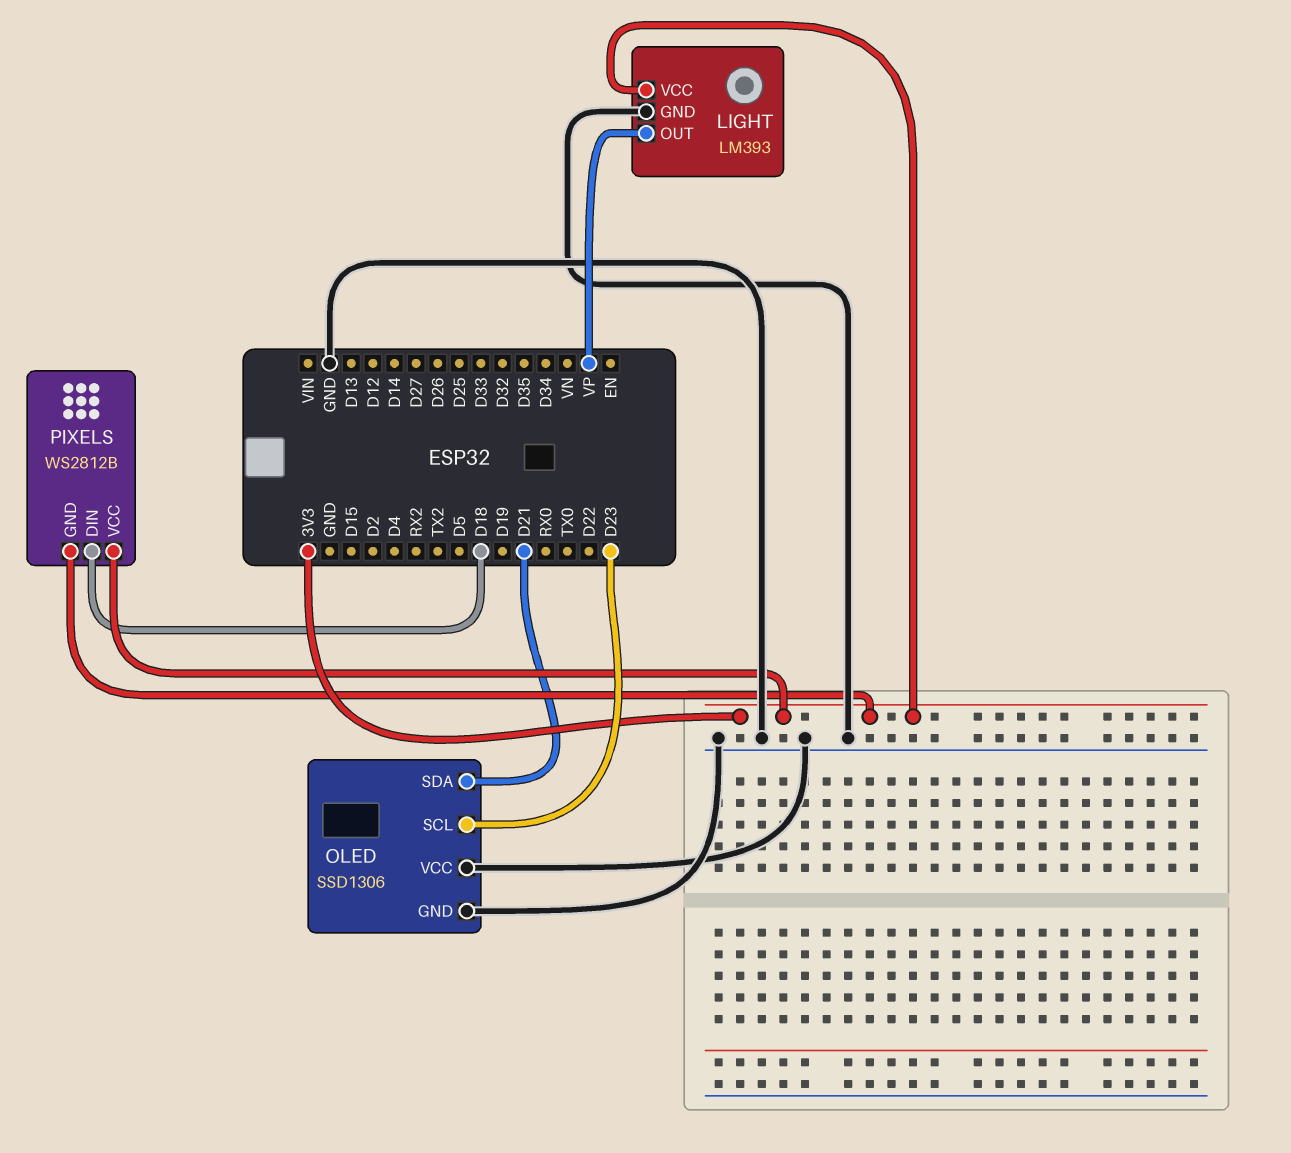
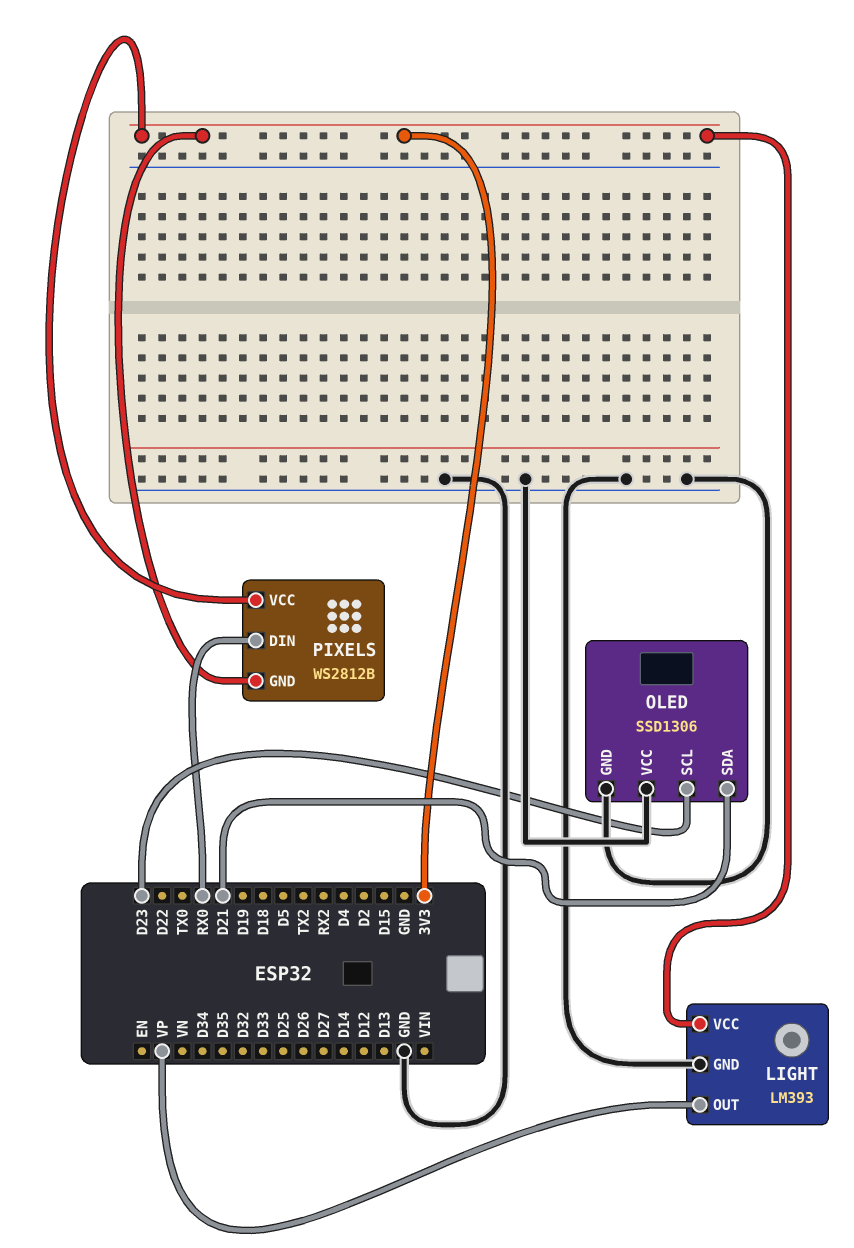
PIXELS pin DIN: D18 -> RX0

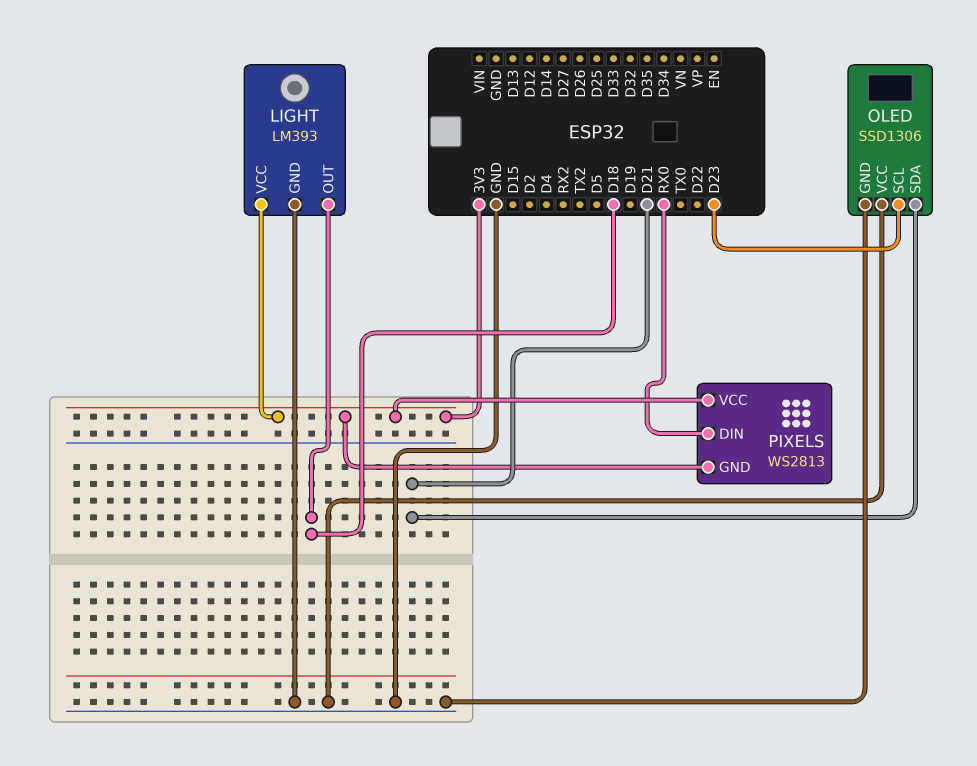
LIGHT pin OUT: VP -> D18
PIXELS: WS2812B -> WS2813

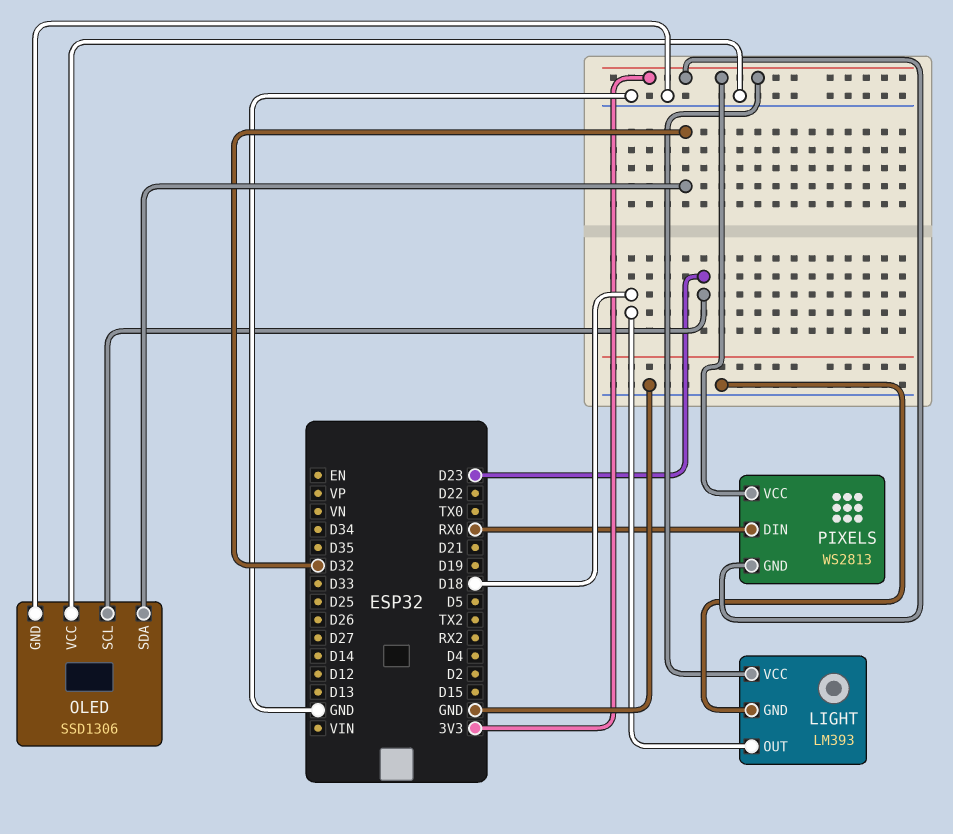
OLED pin SDA: D21 -> D32

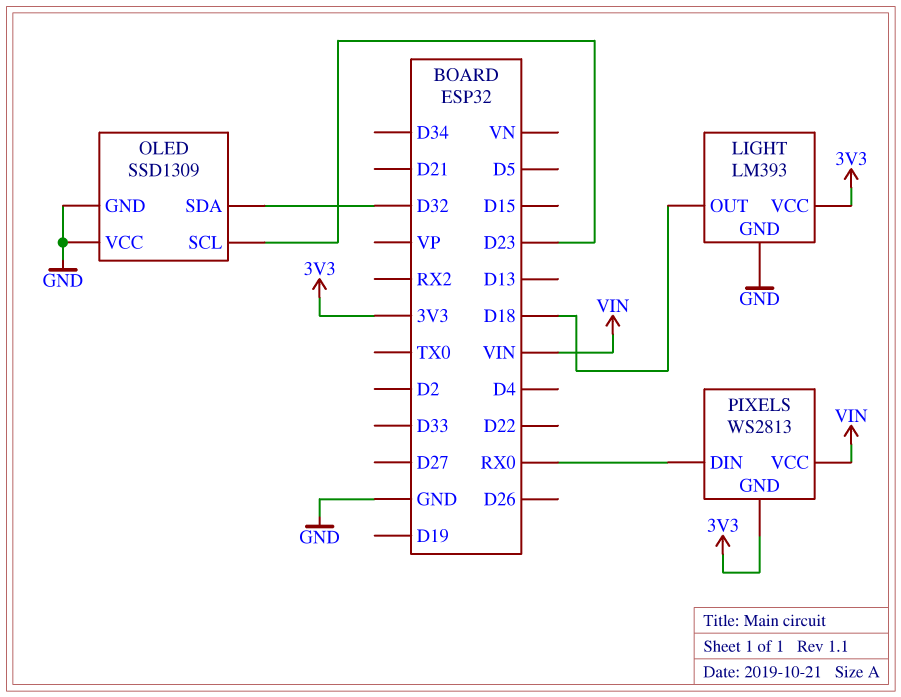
OLED: SSD1306 -> SSD1309
PIXELS pin VCC: 3V3 -> VIN

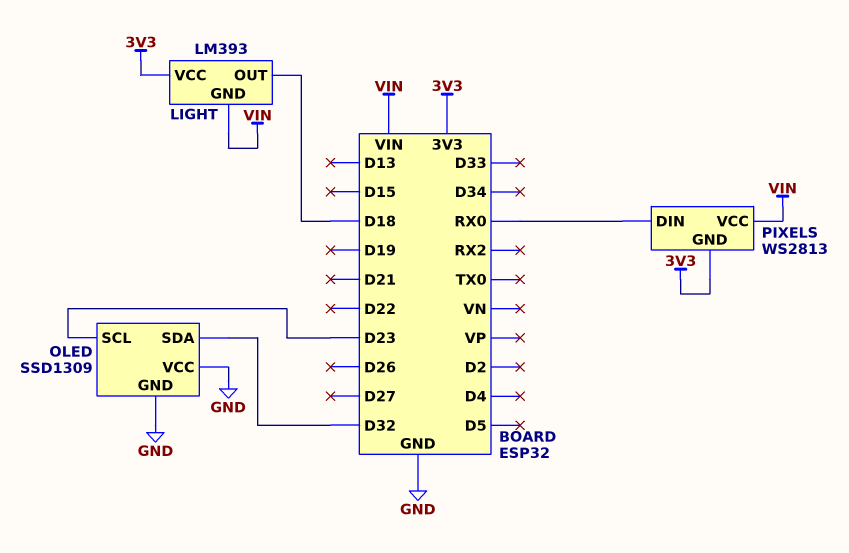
LIGHT pin GND: GND -> VIN

